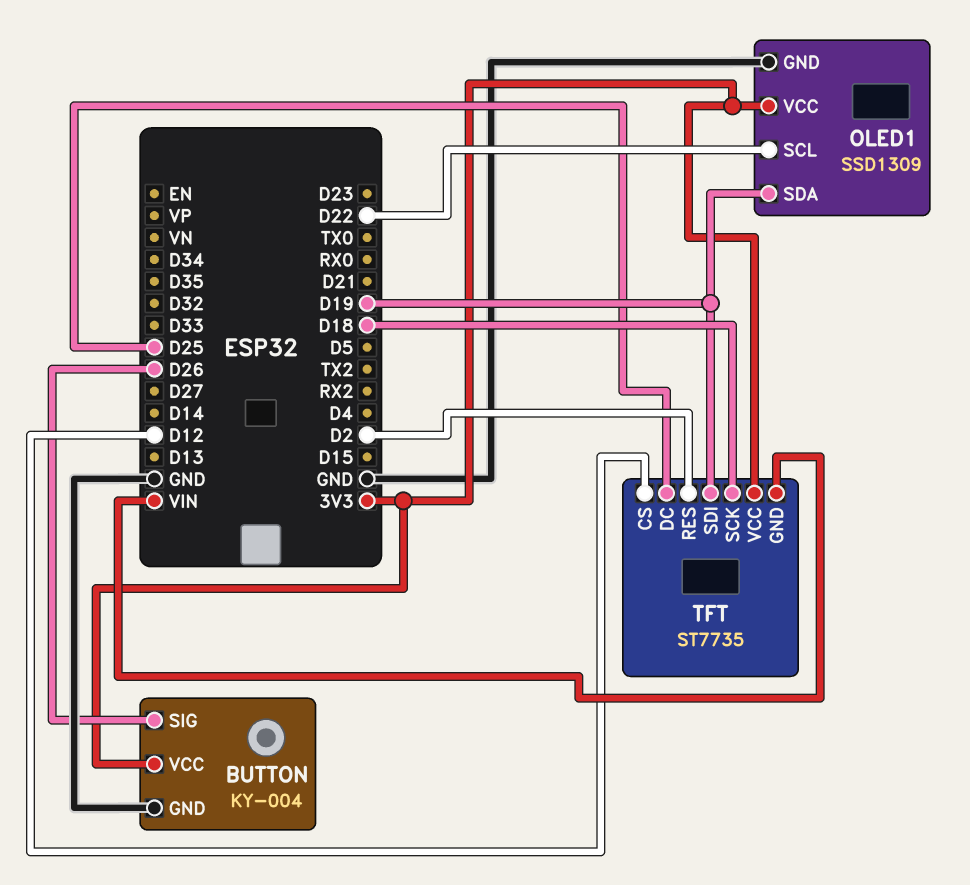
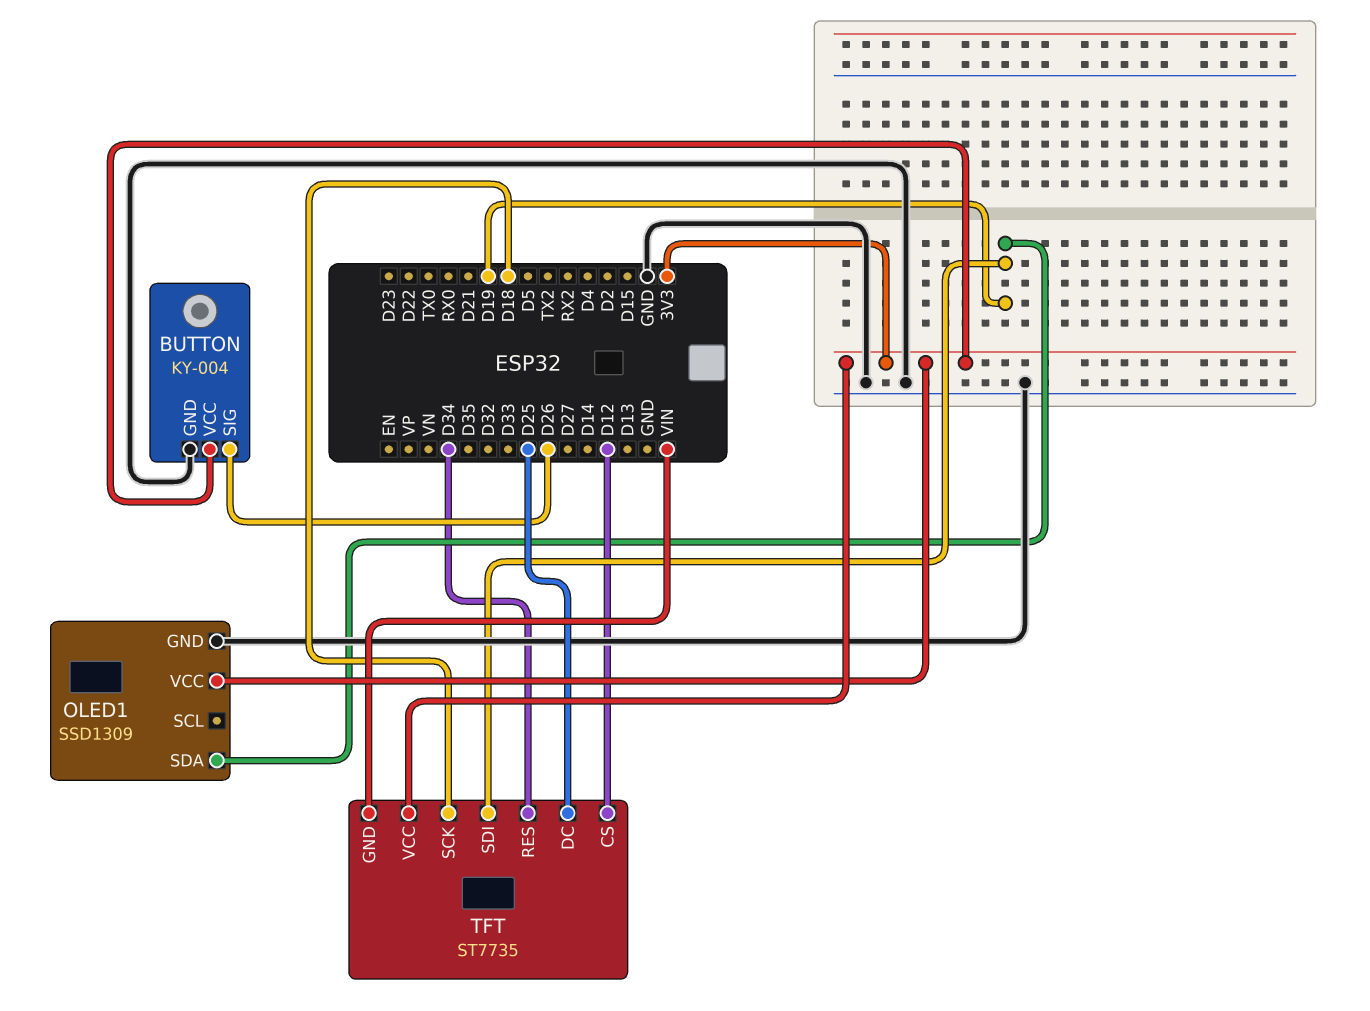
OLED1 pin SCL: D22 -> none
TFT pin RES: D2 -> D34

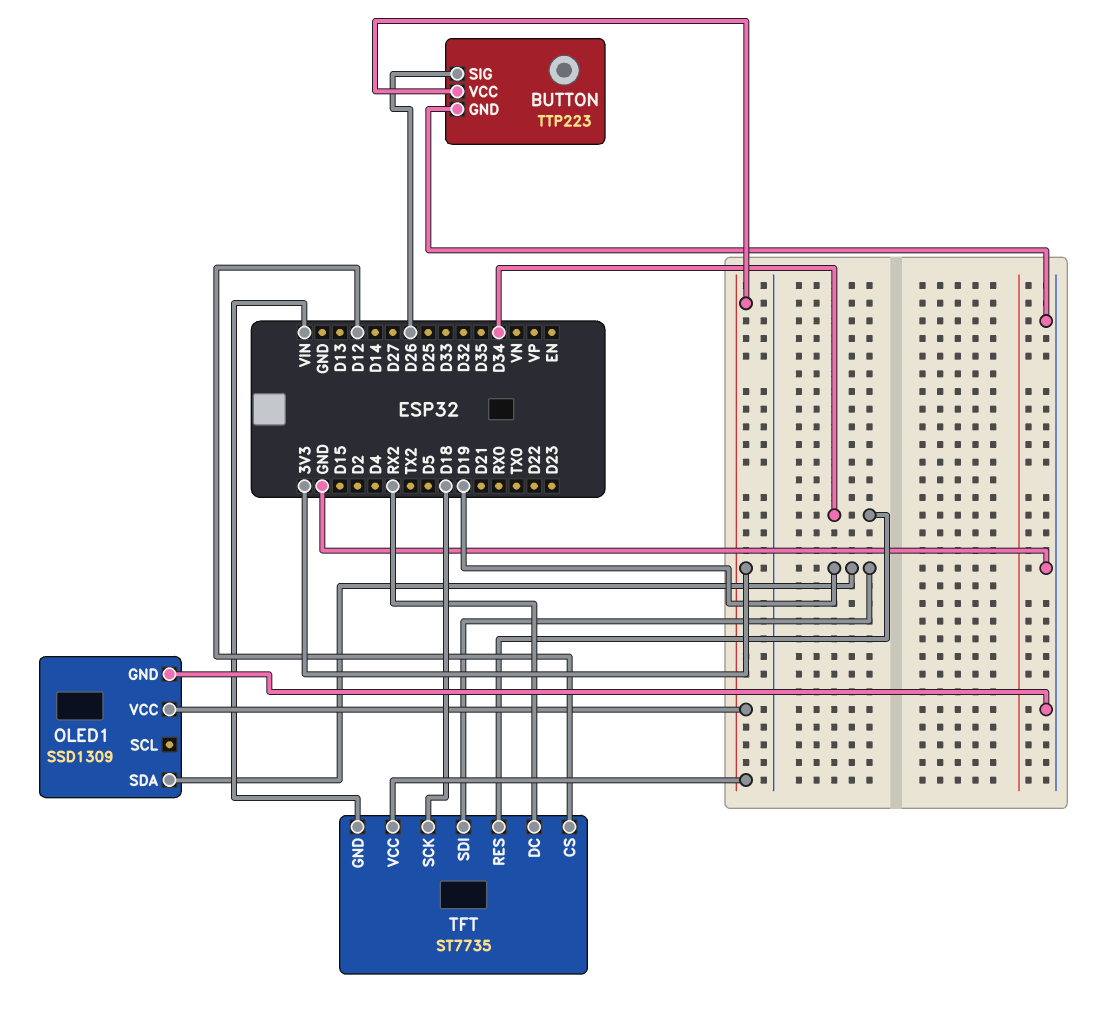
BUTTON: KY-004 -> TTP223
TFT pin DC: D25 -> RX2

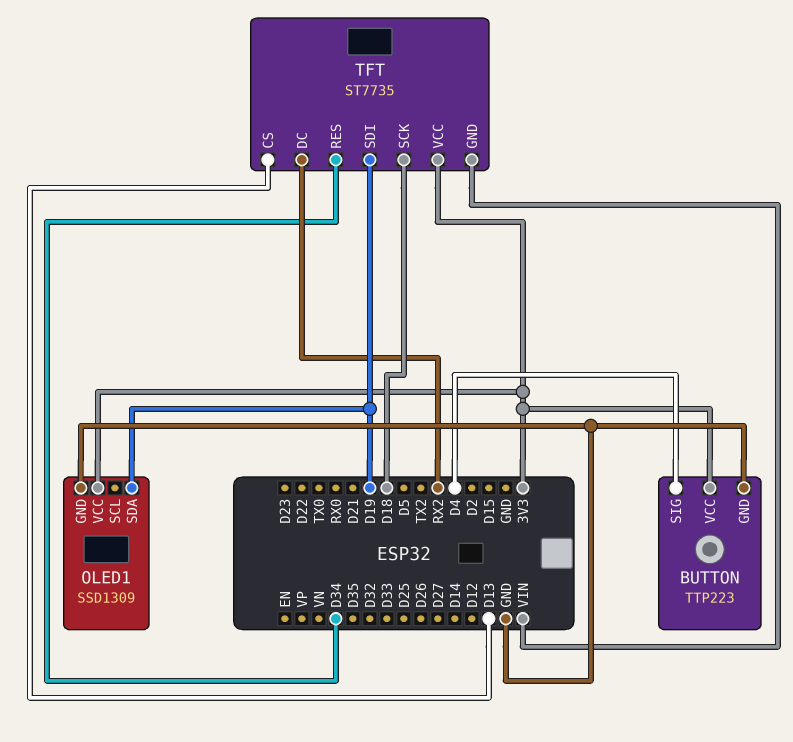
BUTTON pin SIG: D26 -> D4
TFT pin CS: D12 -> D13

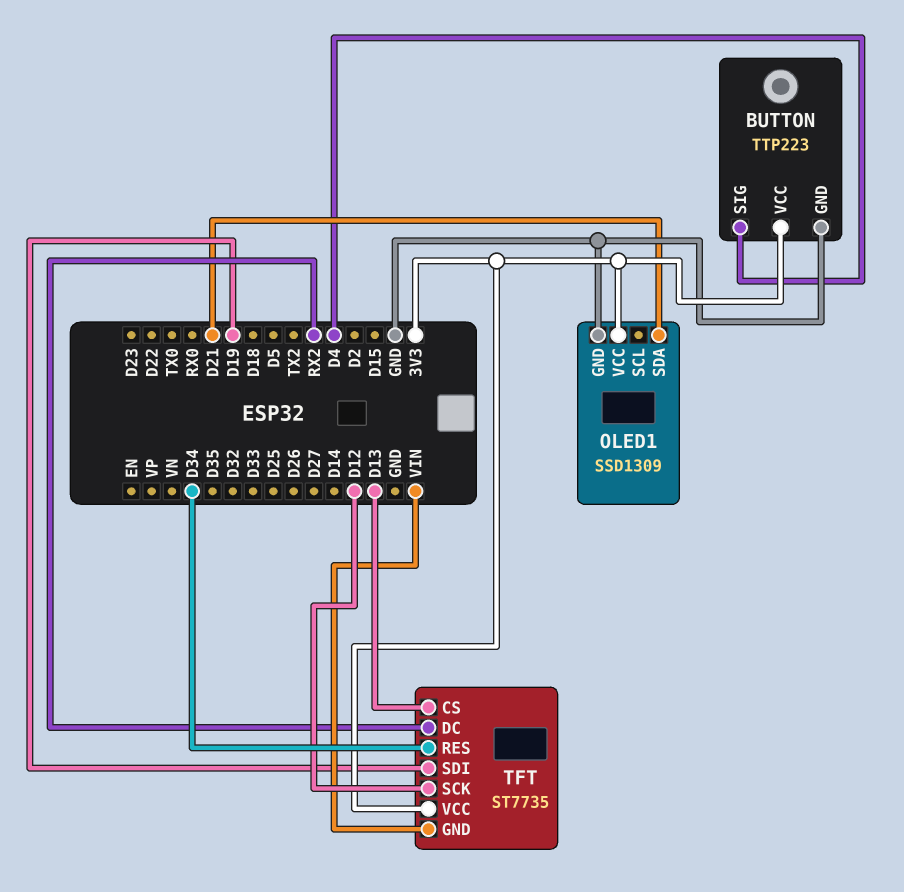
OLED1 pin SDA: D19 -> D21
TFT pin SCK: D18 -> D12

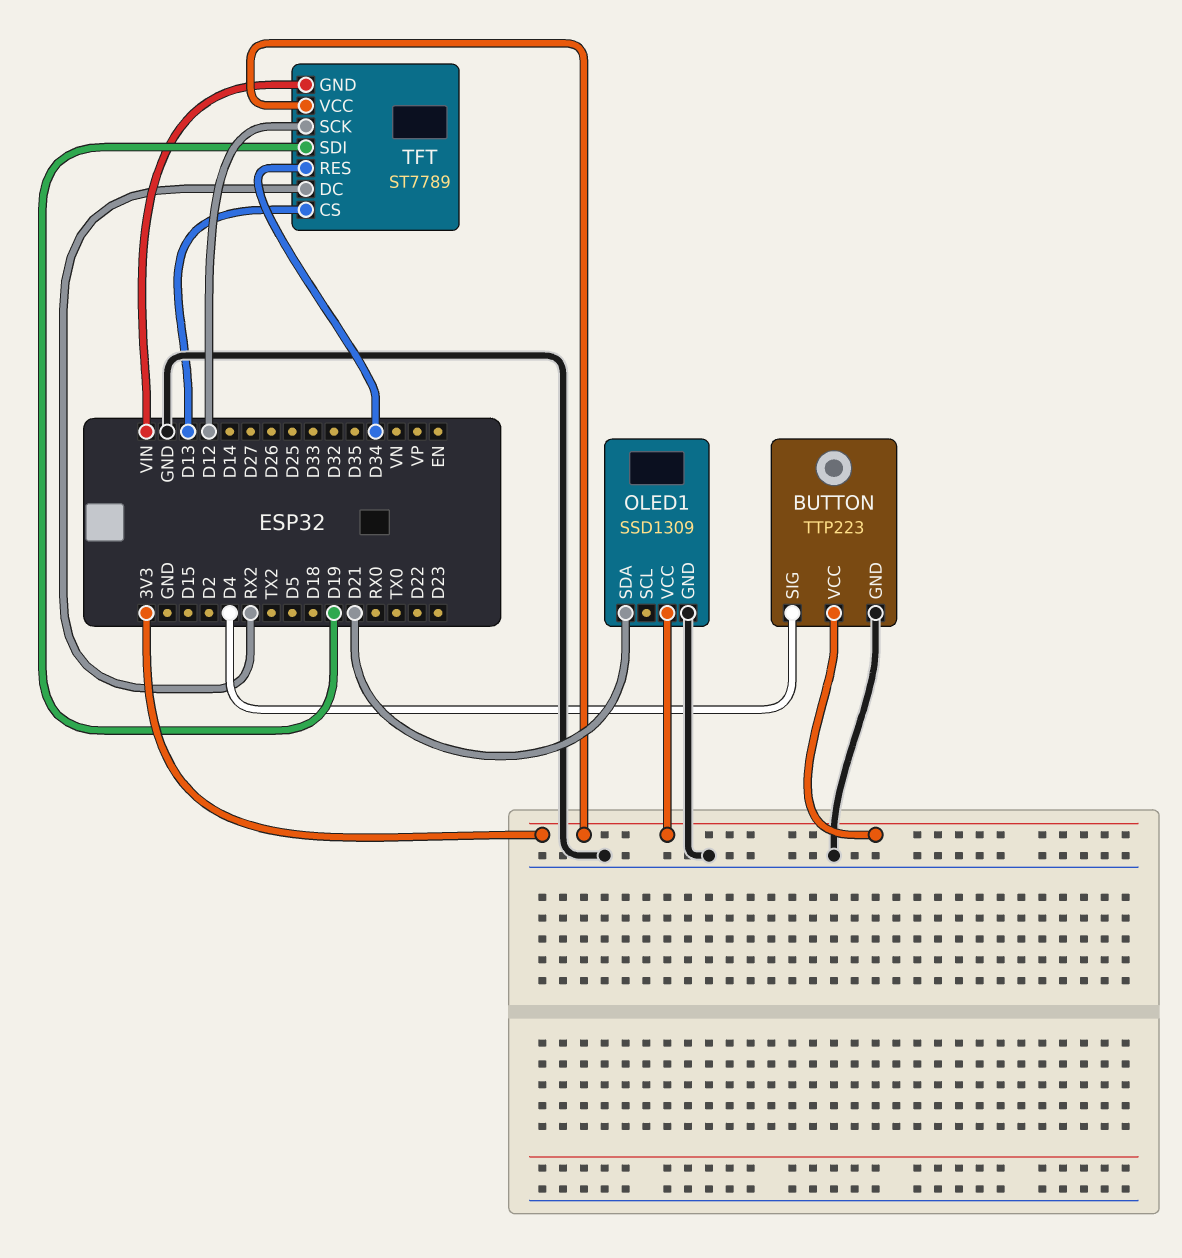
TFT: ST7735 -> ST7789

